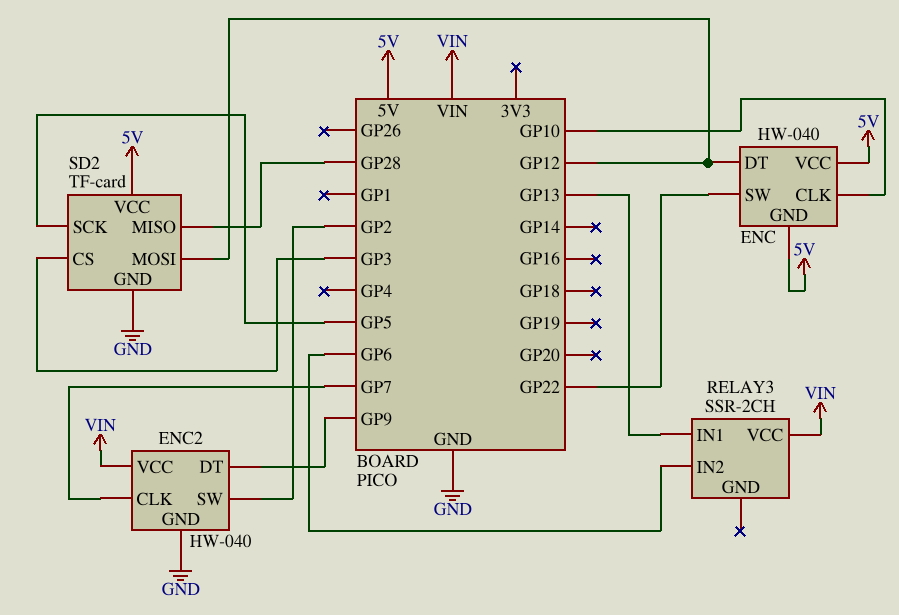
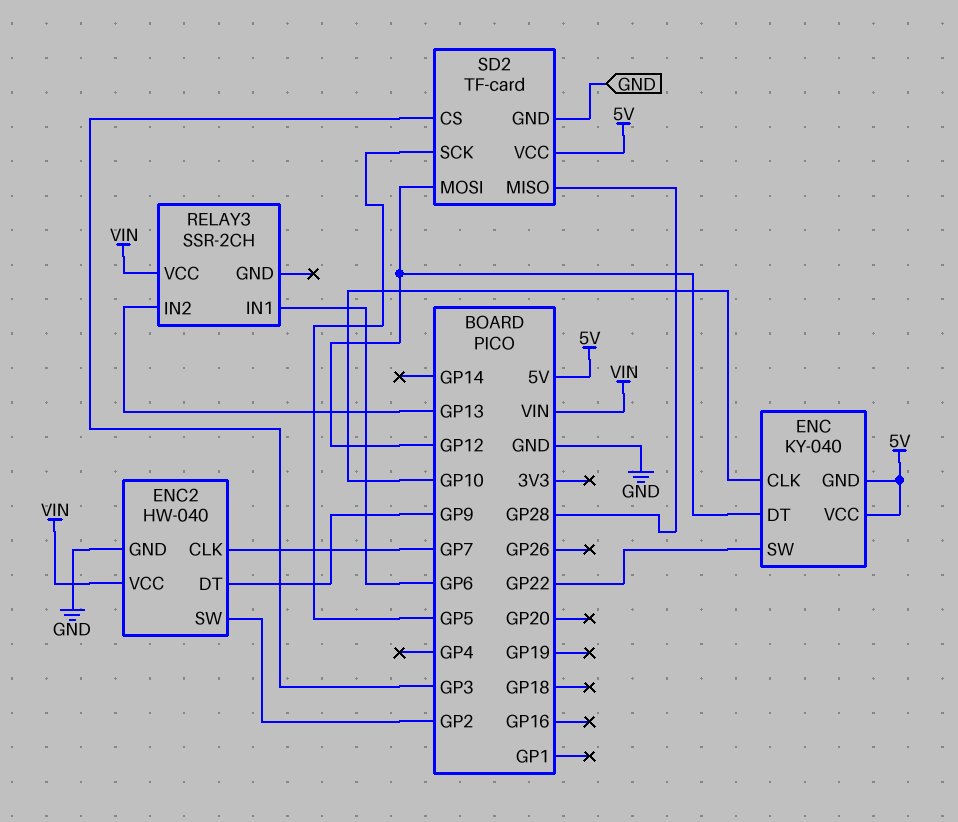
ENC: HW-040 -> KY-040
RELAY3 pin IN1: GP13 -> GP6
RELAY3 pin IN2: GP6 -> GP13

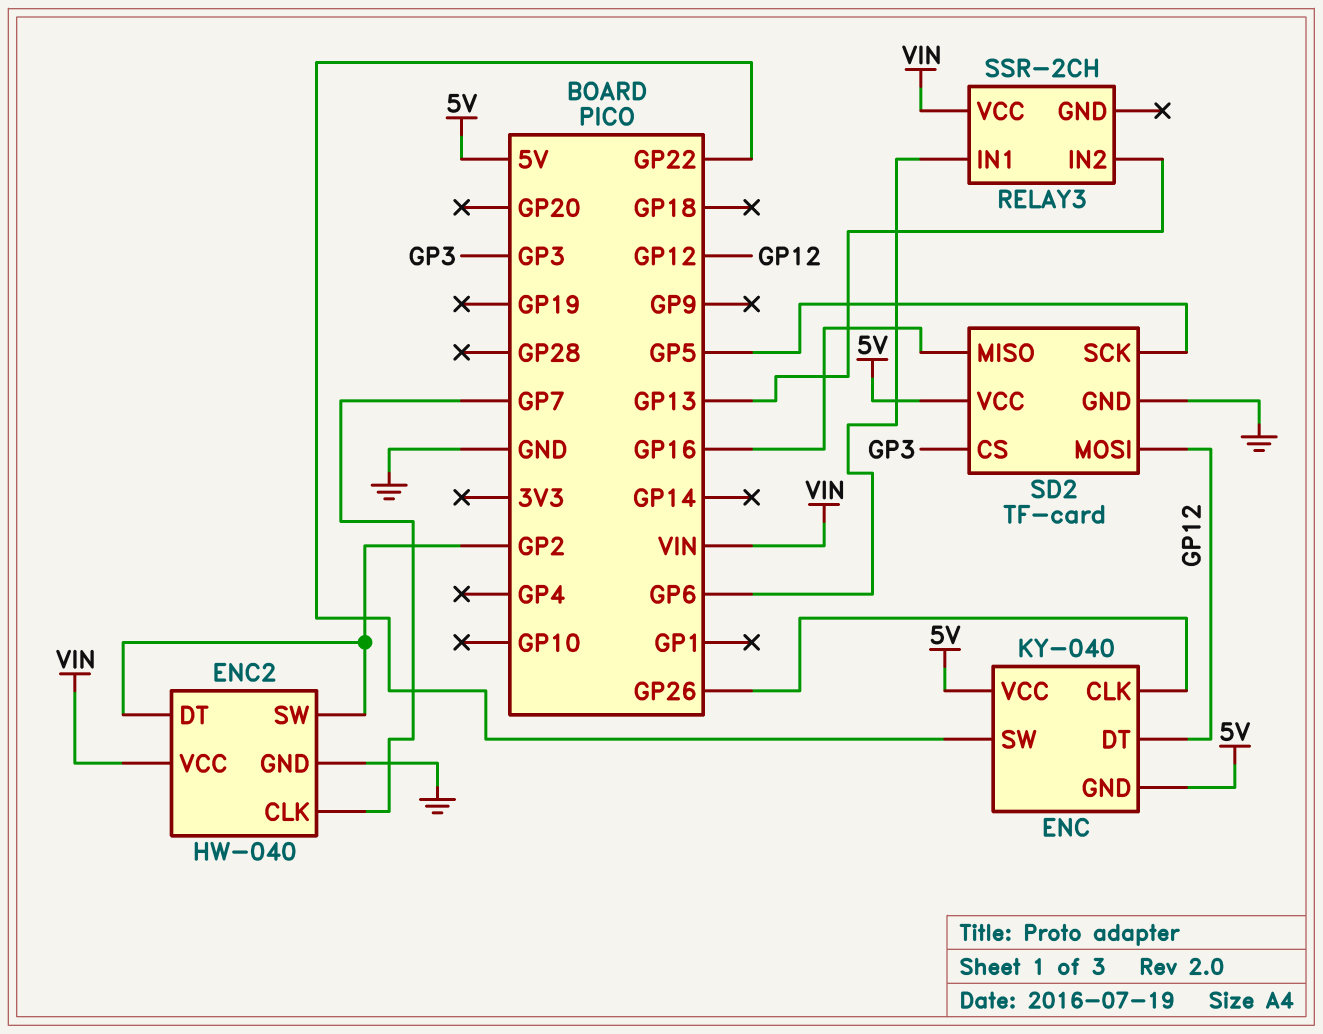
ENC pin CLK: GP10 -> GP26
ENC2 pin DT: GP9 -> GP2
SD2 pin MISO: GP28 -> GP16

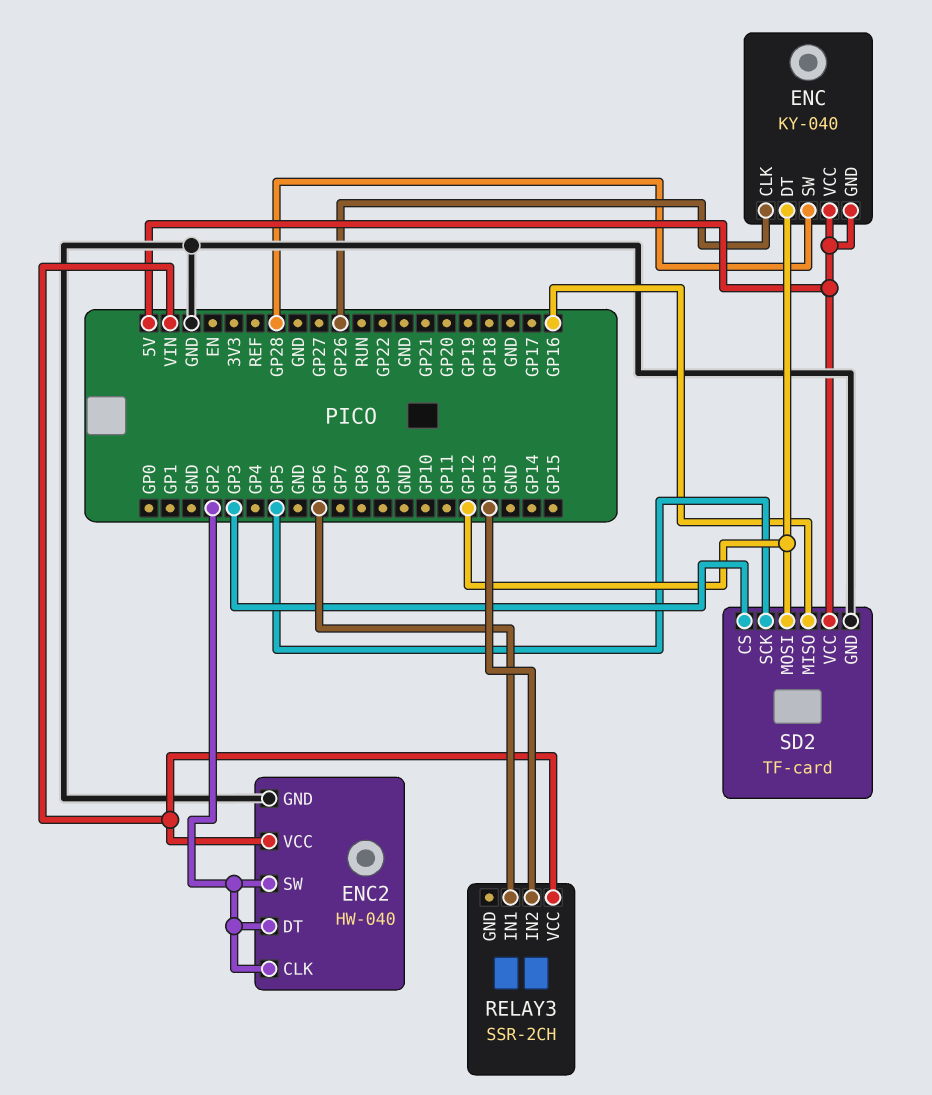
ENC pin SW: GP22 -> GP28
ENC2 pin CLK: GP7 -> GP2

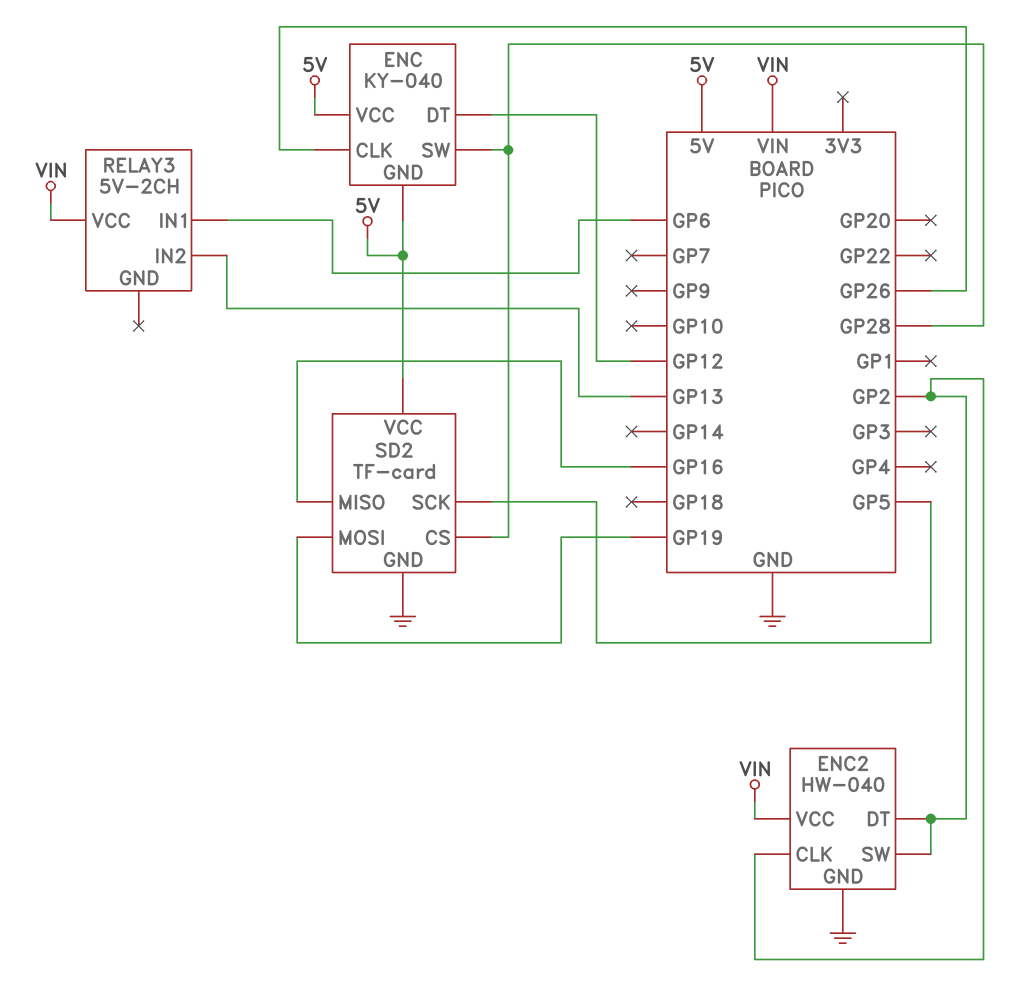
RELAY3: SSR-2CH -> 5V-2CH
SD2 pin CS: GP3 -> GP28
SD2 pin MOSI: GP12 -> GP19

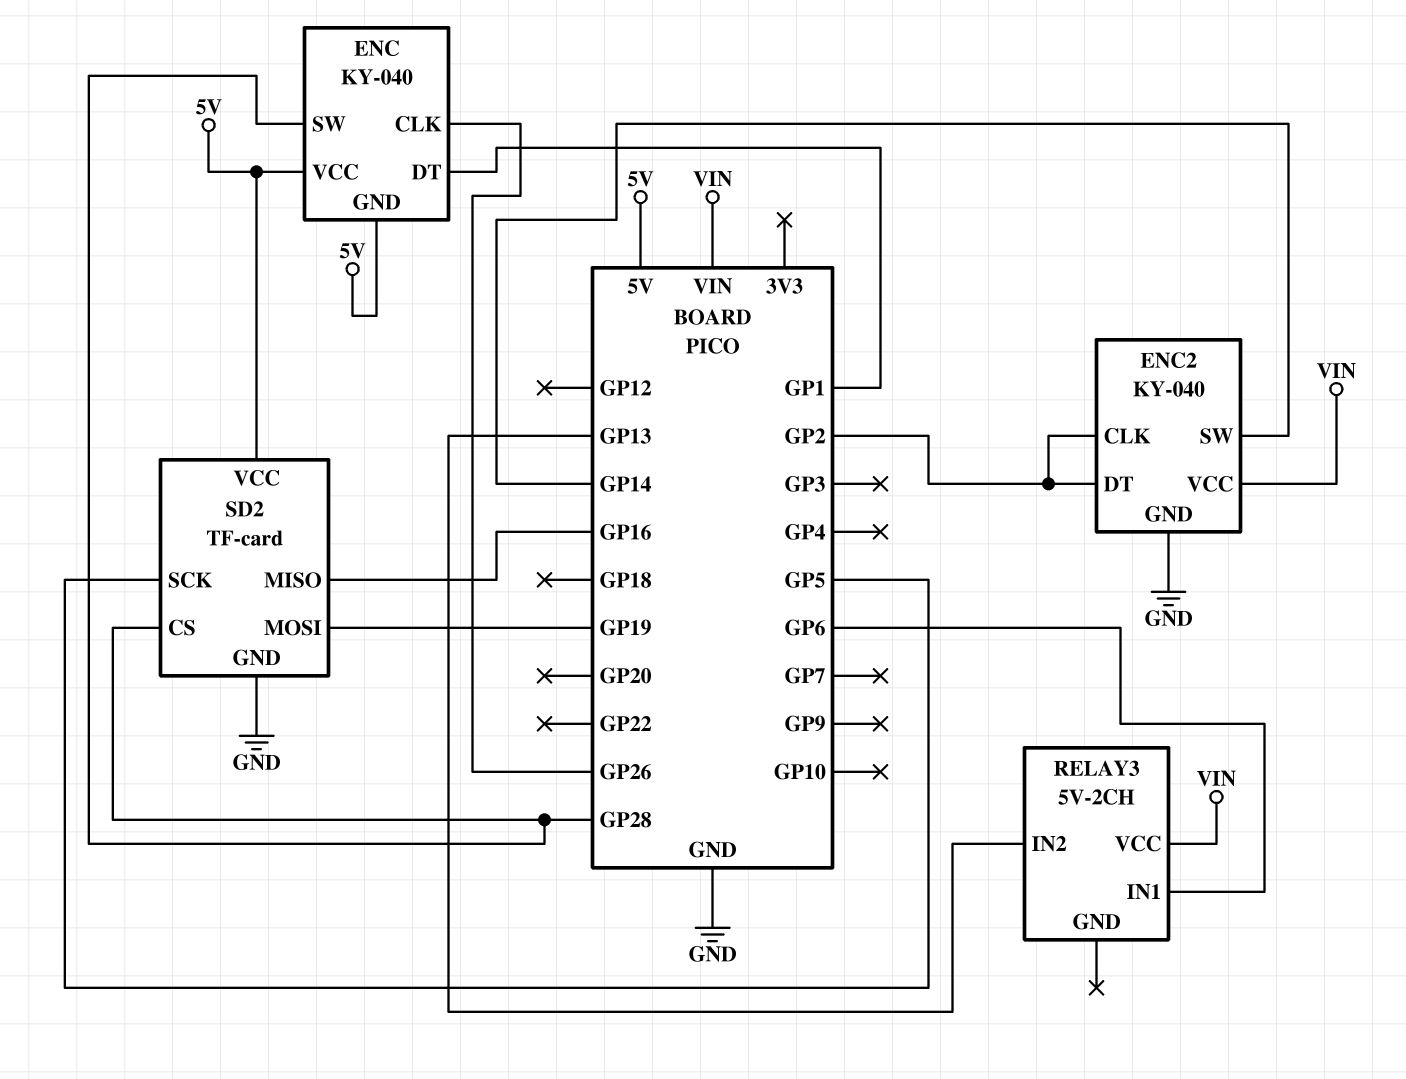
ENC pin DT: GP12 -> GP1
ENC2: HW-040 -> KY-040
ENC2 pin SW: GP2 -> GP14

